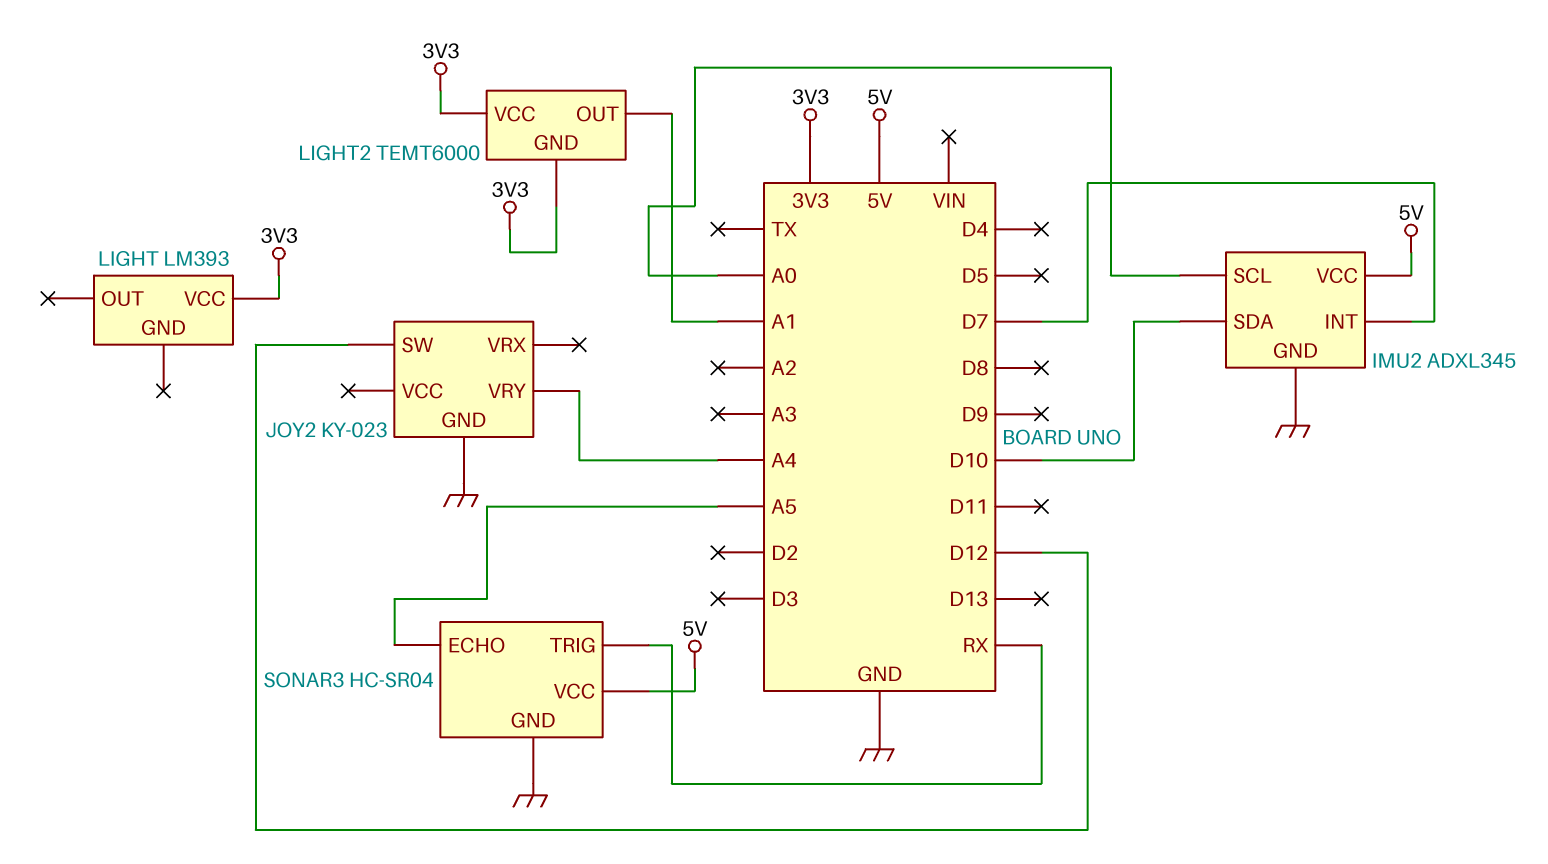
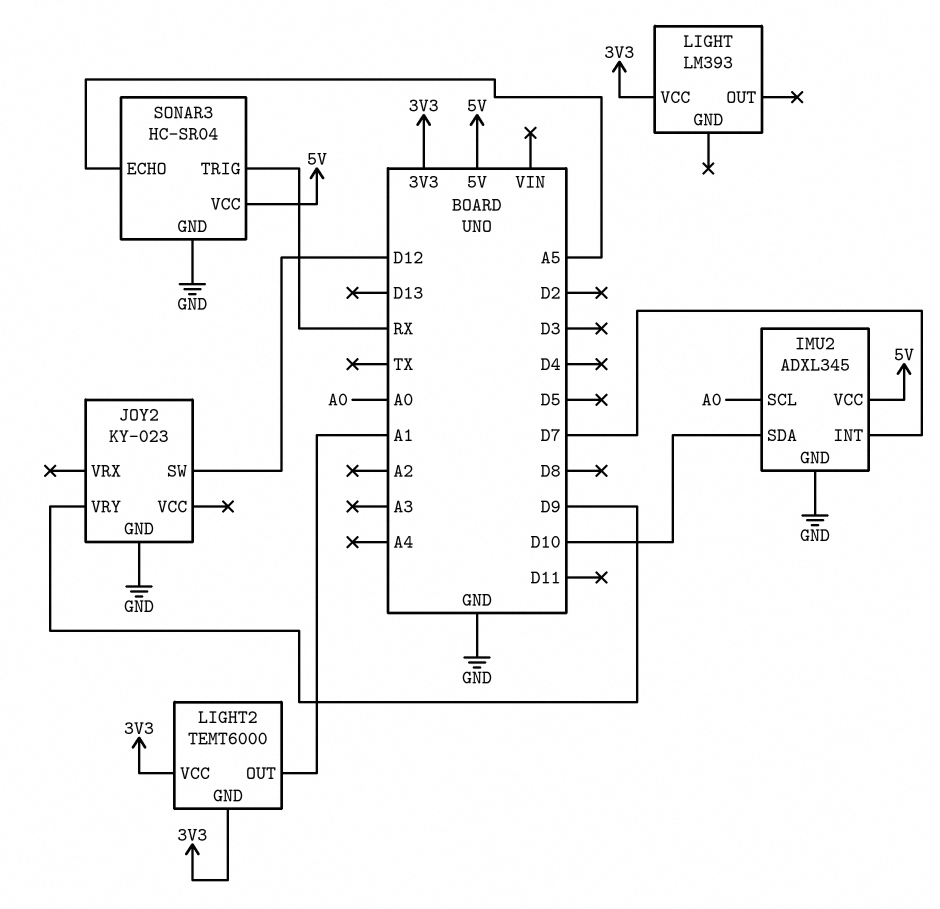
JOY2 pin VRY: A4 -> D9

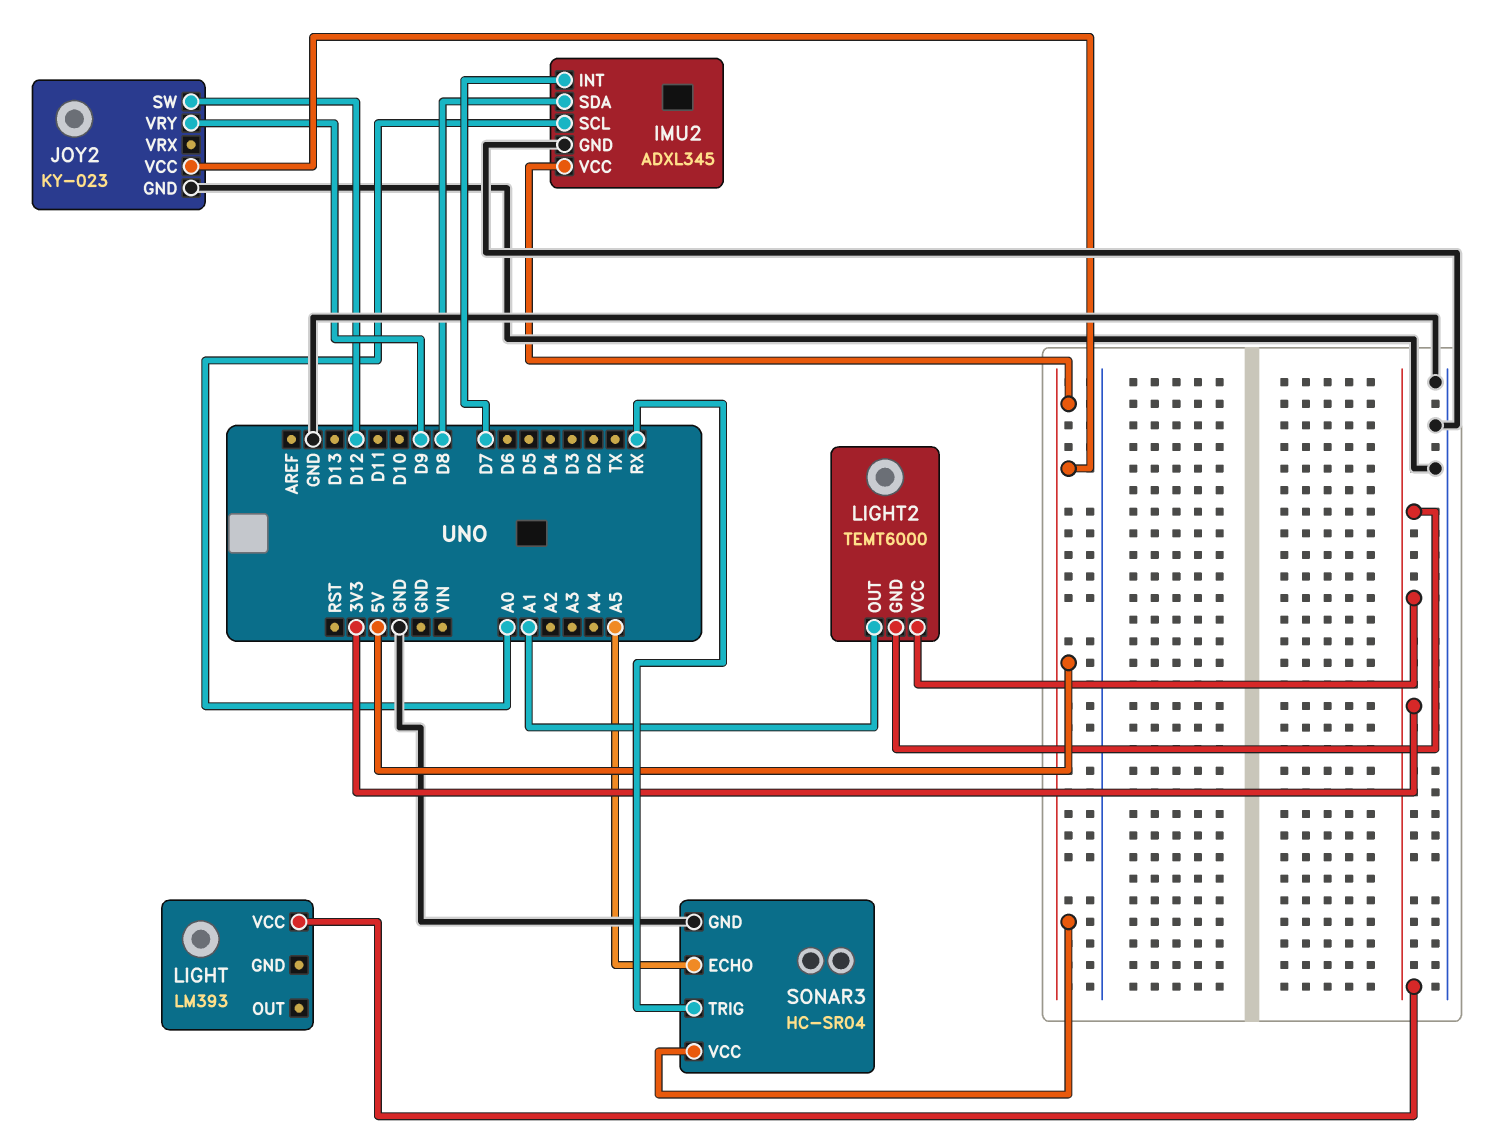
IMU2 pin SDA: D10 -> D8
JOY2 pin VCC: none -> 5V

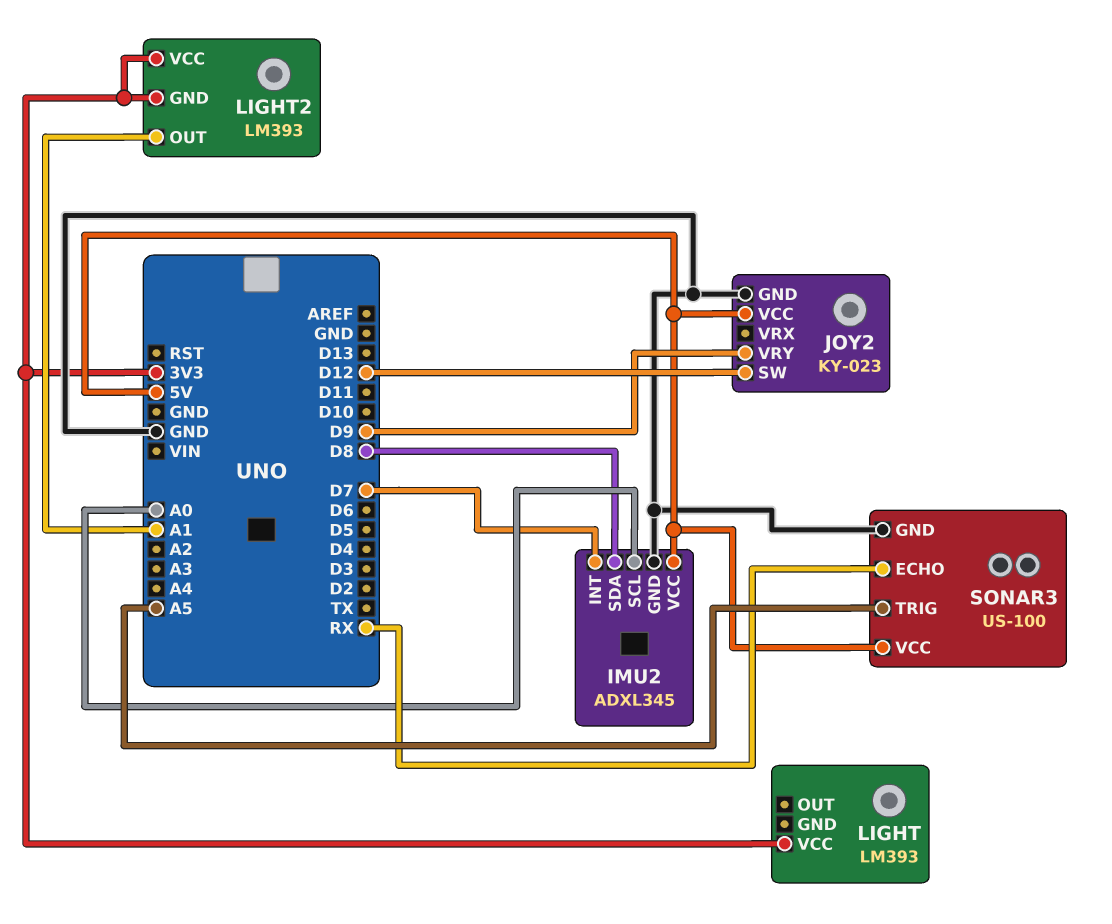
LIGHT2: TEMT6000 -> LM393
SONAR3: HC-SR04 -> US-100
SONAR3 pin ECHO: A5 -> RX
SONAR3 pin TRIG: RX -> A5

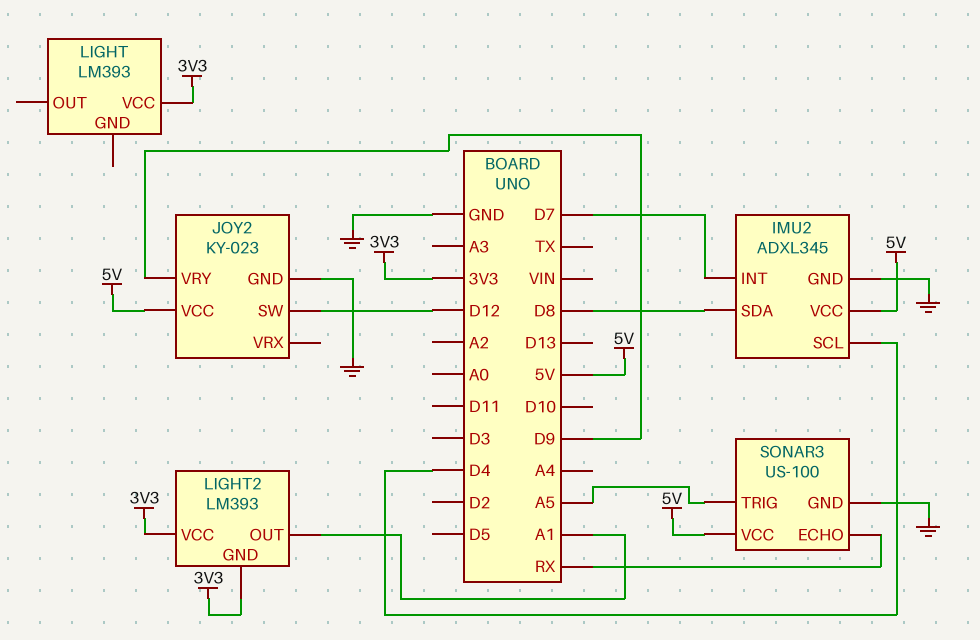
IMU2 pin SCL: A0 -> D4

